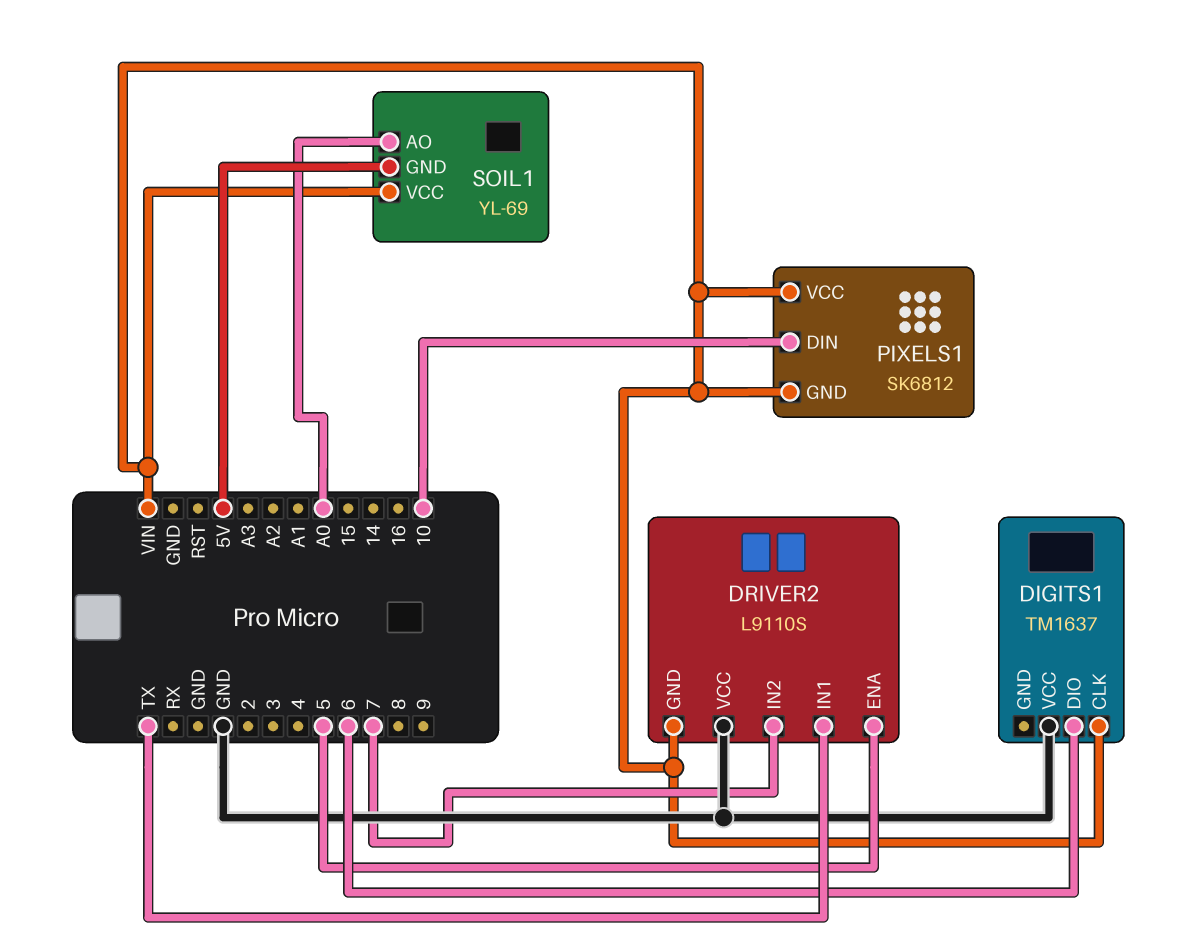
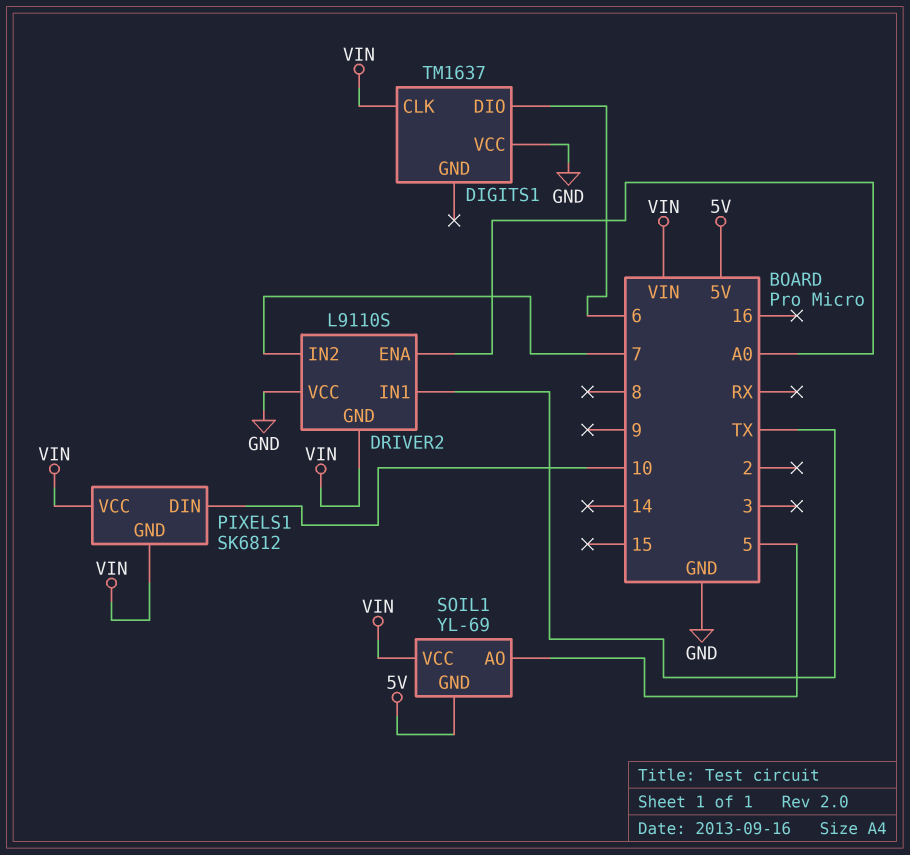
DRIVER2 pin ENA: 5 -> A0
SOIL1 pin AO: A0 -> 5

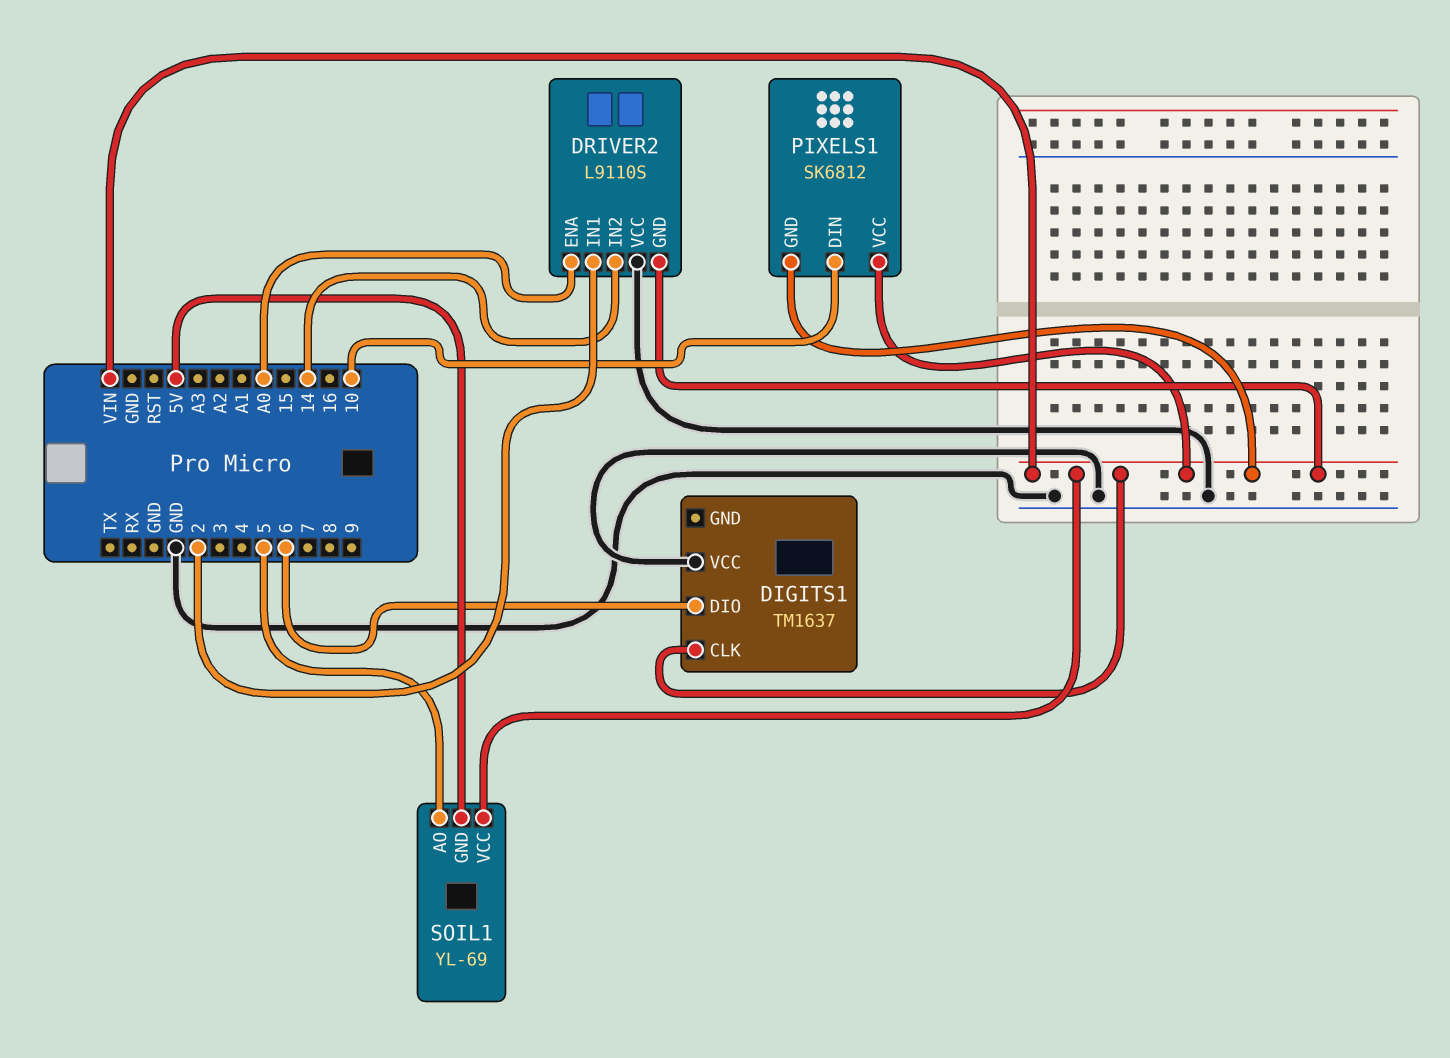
DRIVER2 pin IN1: TX -> 2
DRIVER2 pin IN2: 7 -> 14

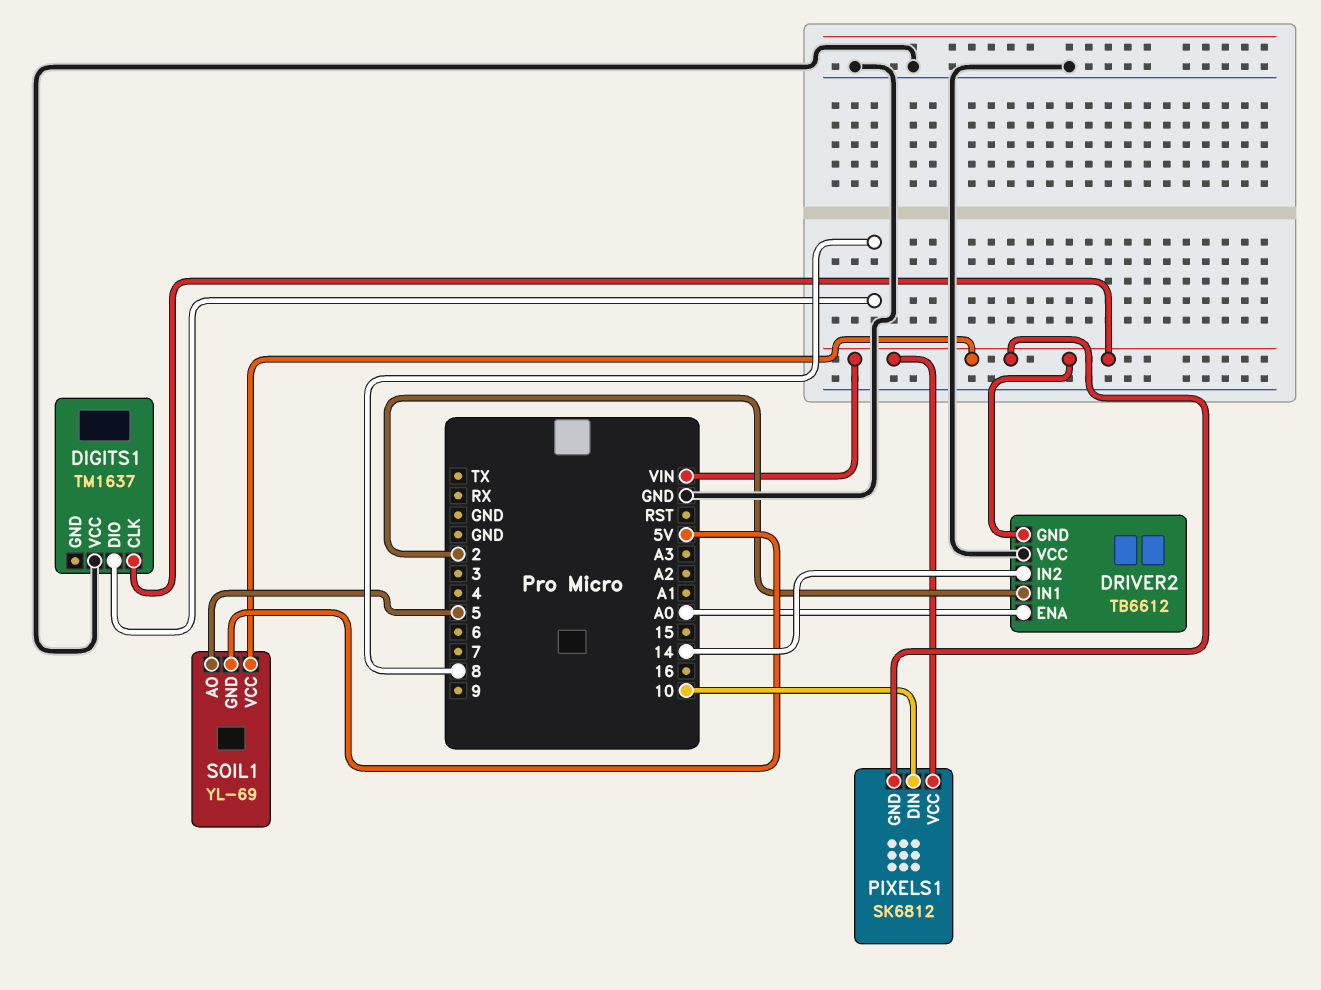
DIGITS1 pin DIO: 6 -> 8
DRIVER2: L9110S -> TB6612

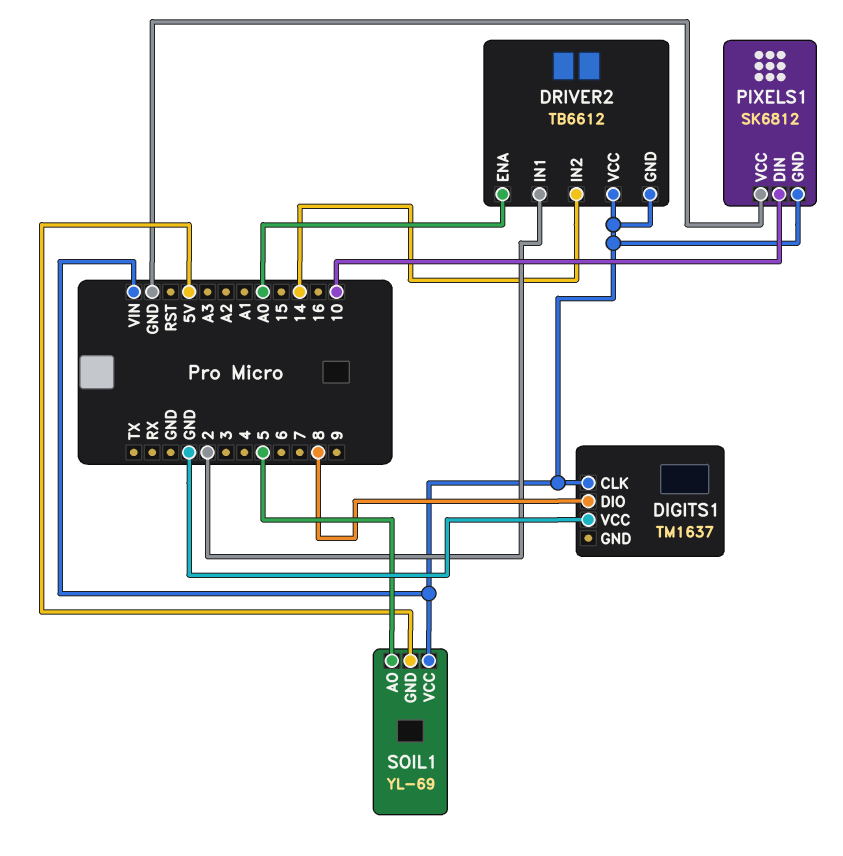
DRIVER2 pin VCC: GND -> VIN
PIXELS1 pin VCC: VIN -> GND

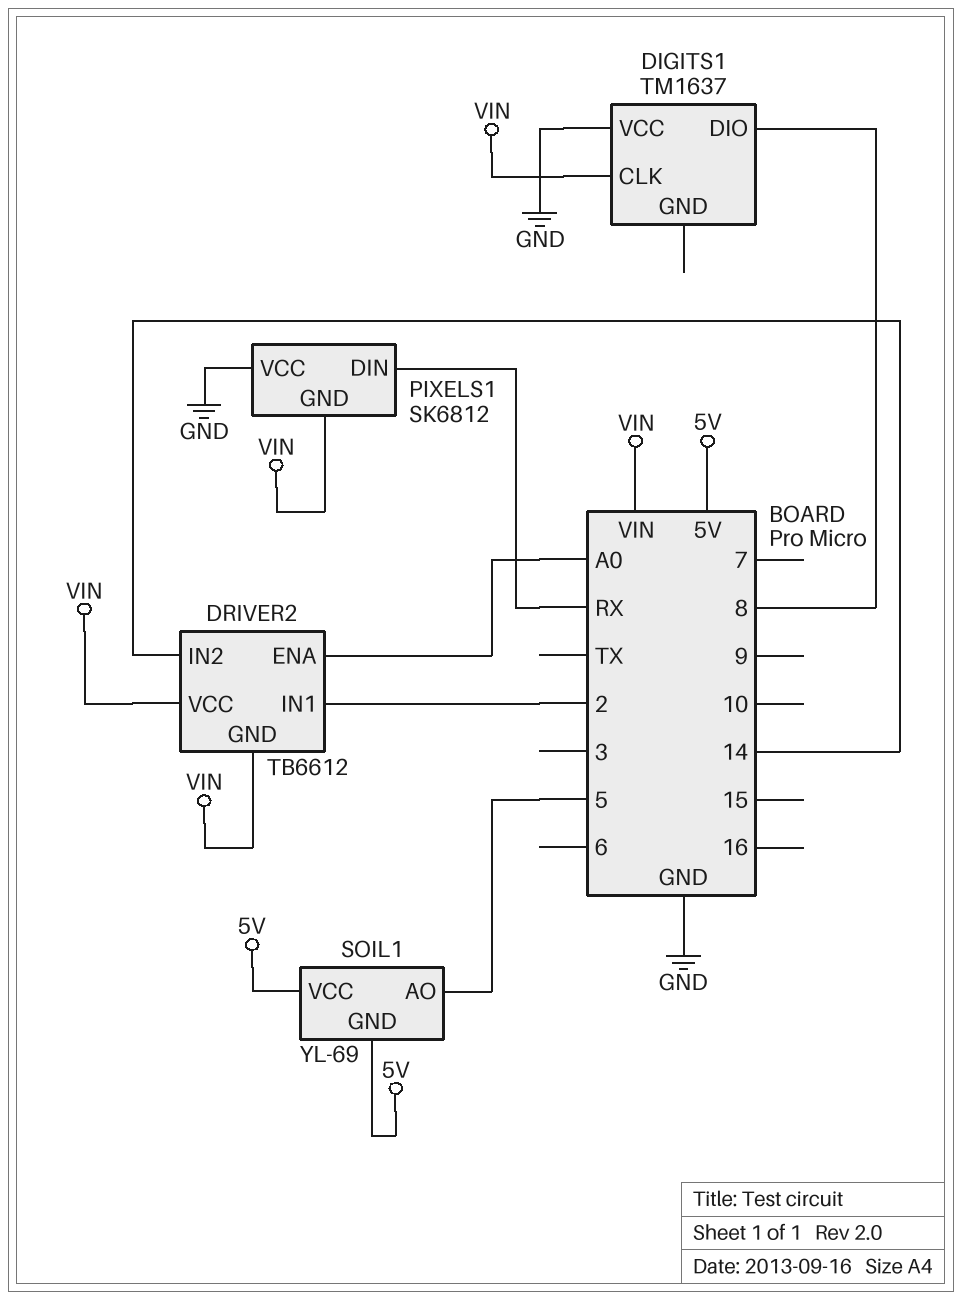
PIXELS1 pin DIN: 10 -> RX
SOIL1 pin VCC: VIN -> 5V

